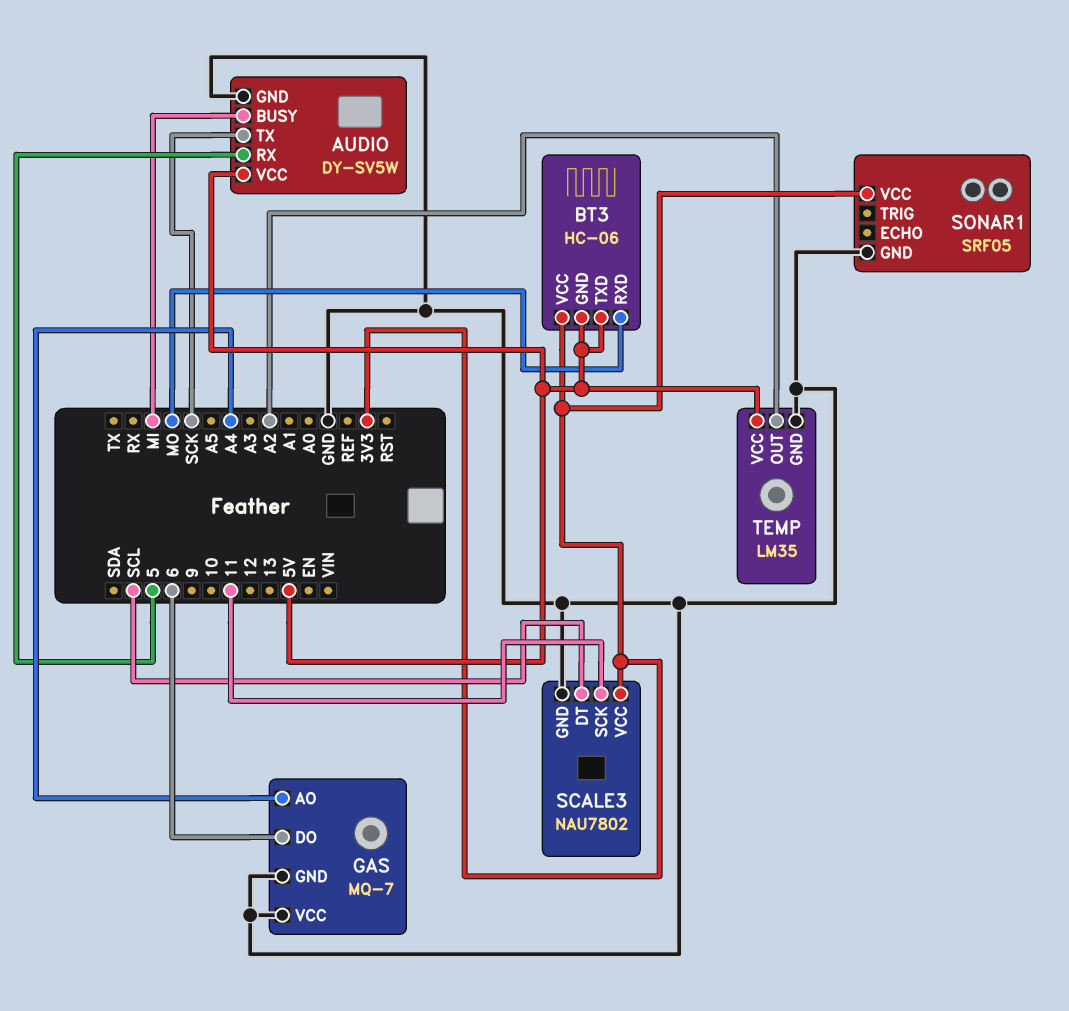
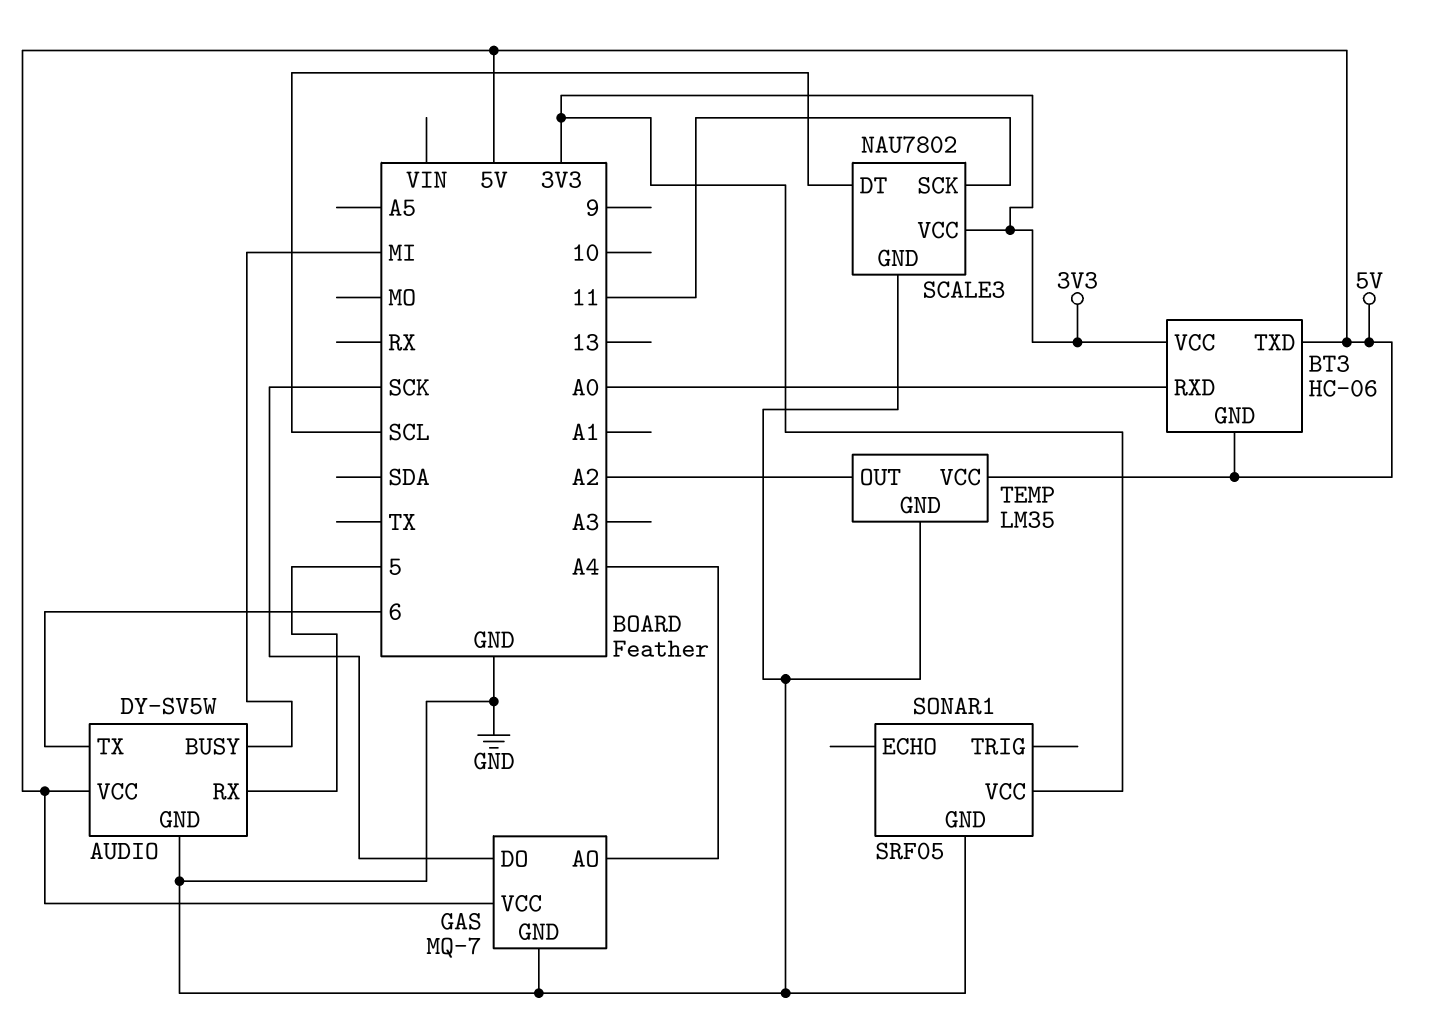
AUDIO pin TX: SCK -> 6
BT3 pin RXD: MO -> A0
GAS pin DO: 6 -> SCK
GAS pin VCC: GND -> 5V

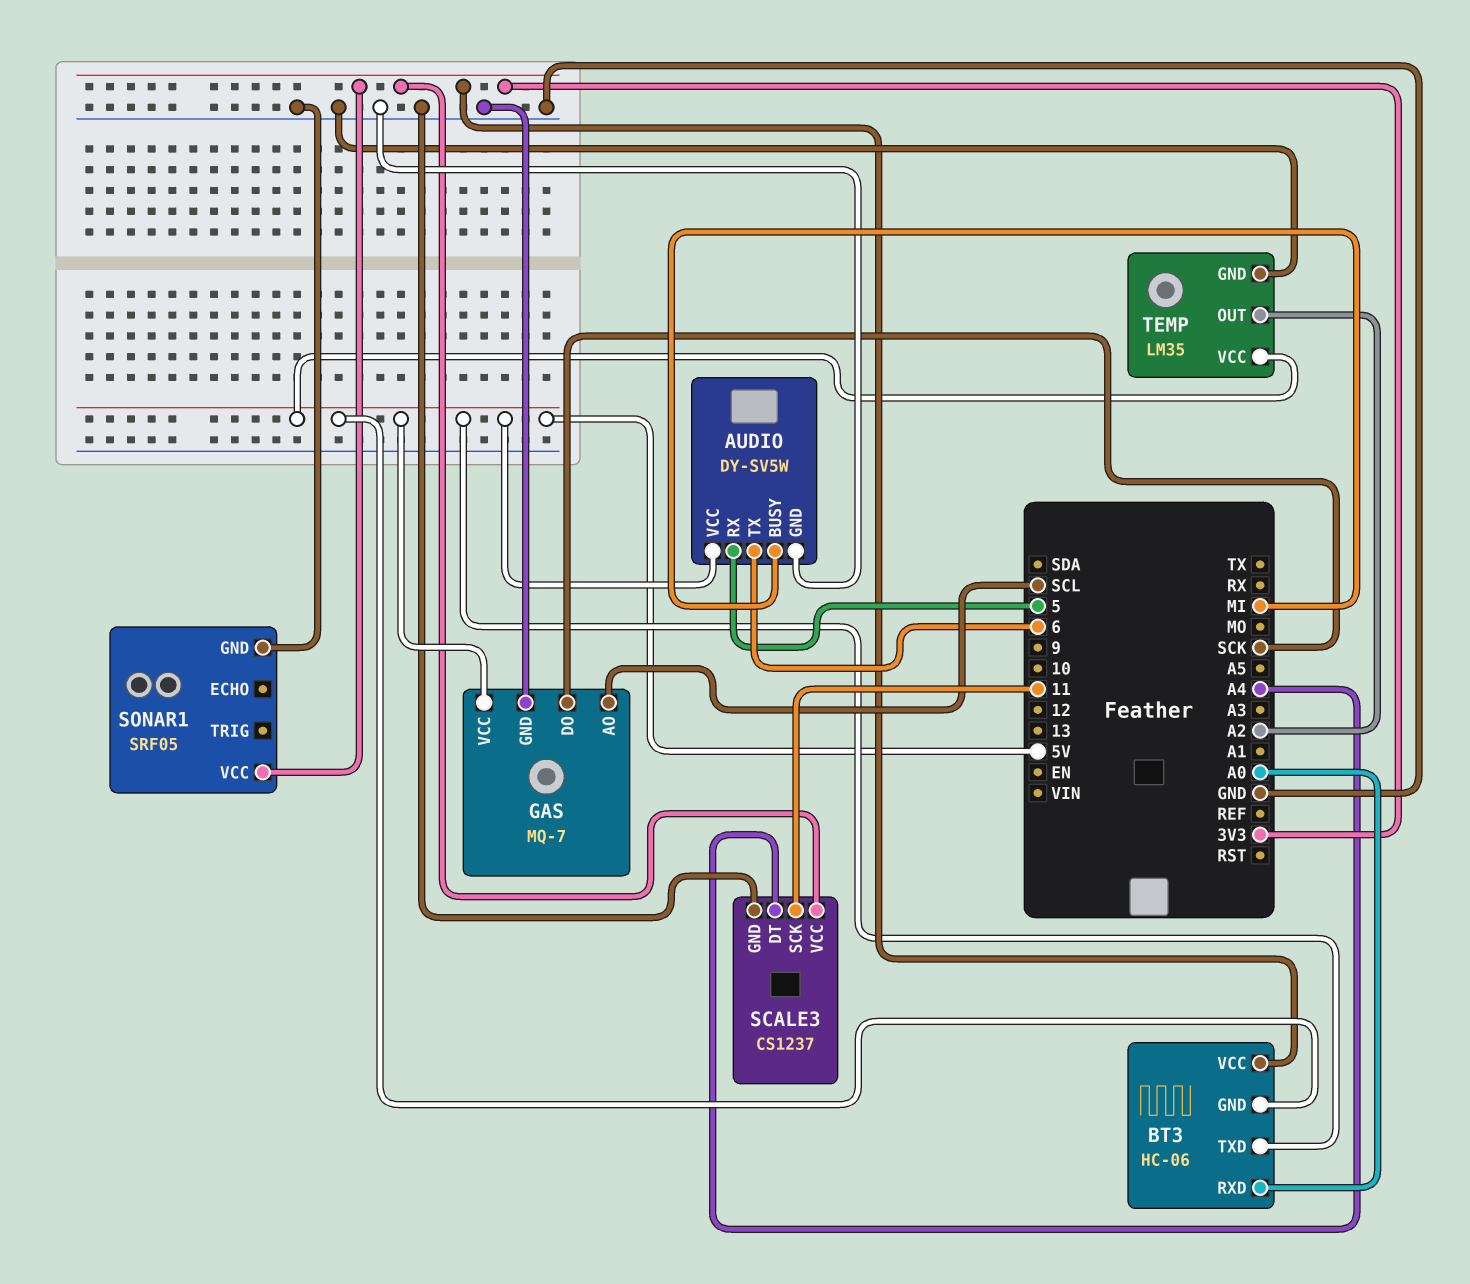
GAS pin AO: A4 -> SCL
SCALE3: NAU7802 -> CS1237
SCALE3 pin DT: SCL -> A4

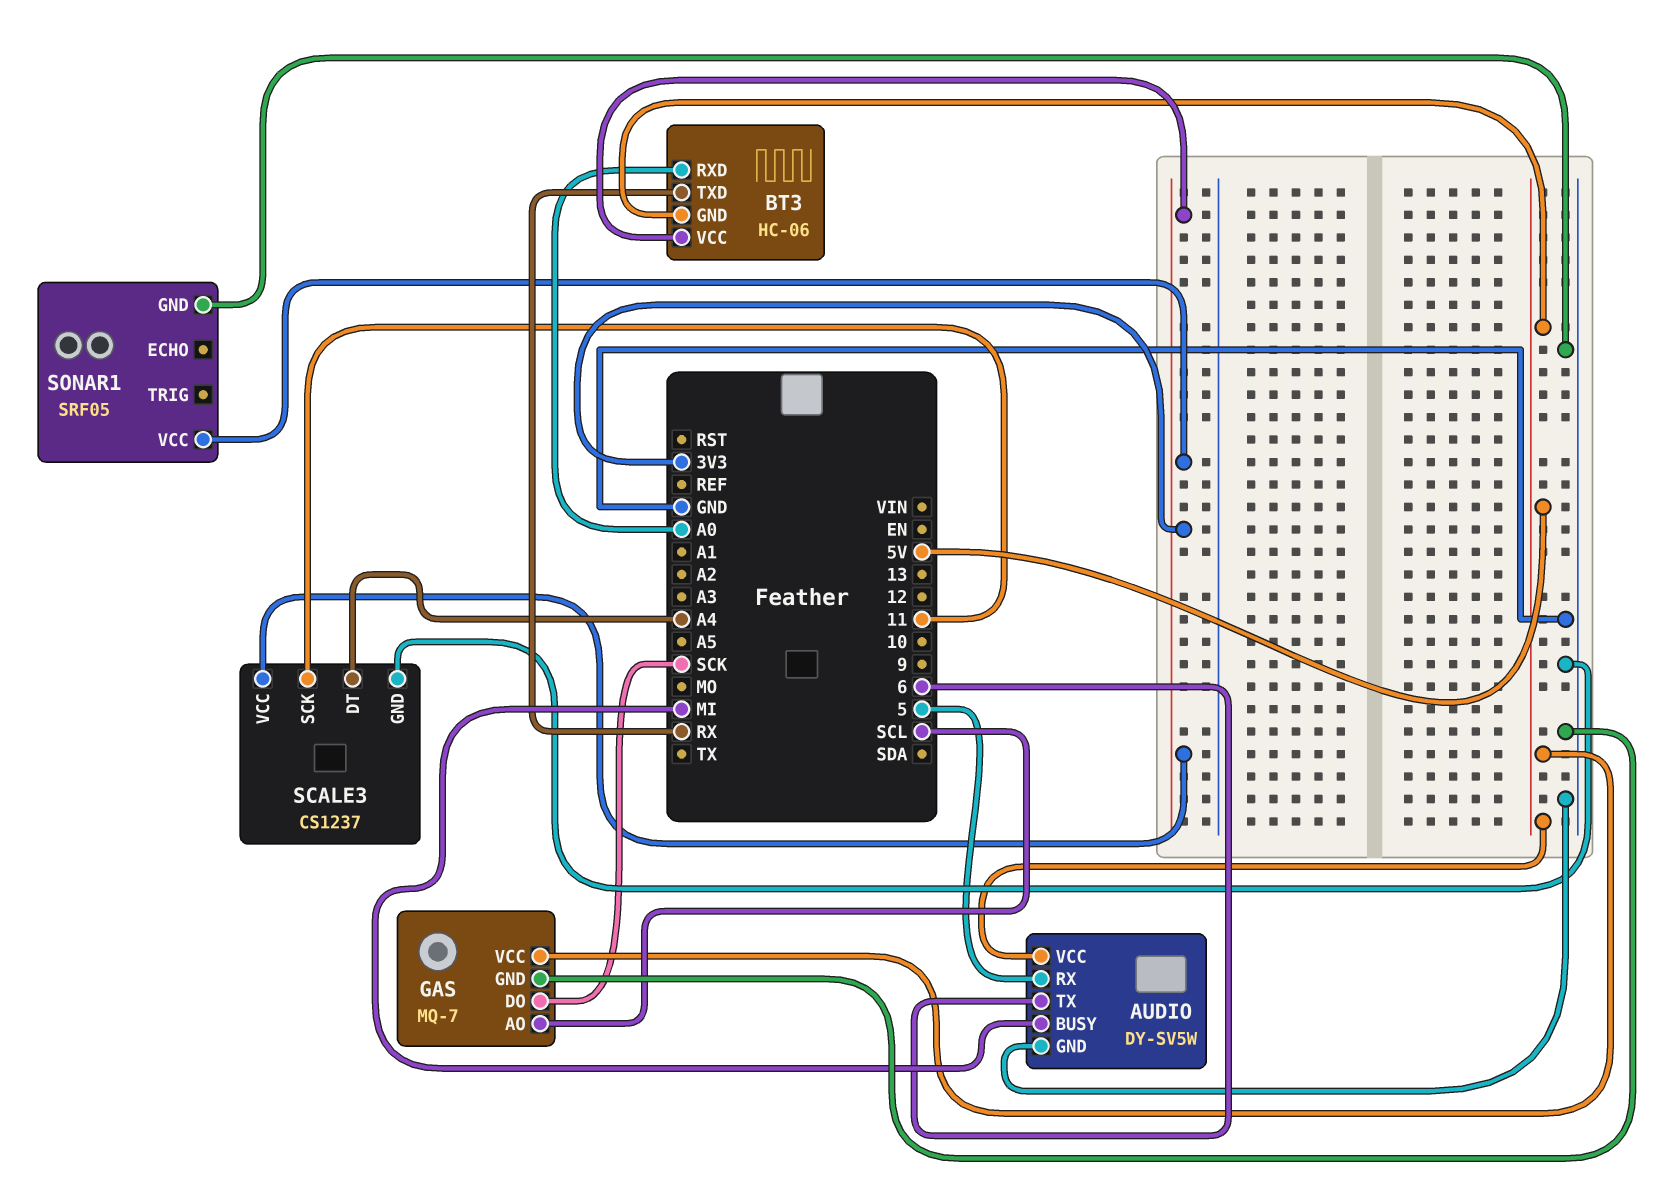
BT3 pin TXD: 5V -> RX
TEMP: LM35 -> none
TEMP pin GND: GND -> none
TEMP pin OUT: A2 -> none
TEMP pin VCC: 5V -> none

